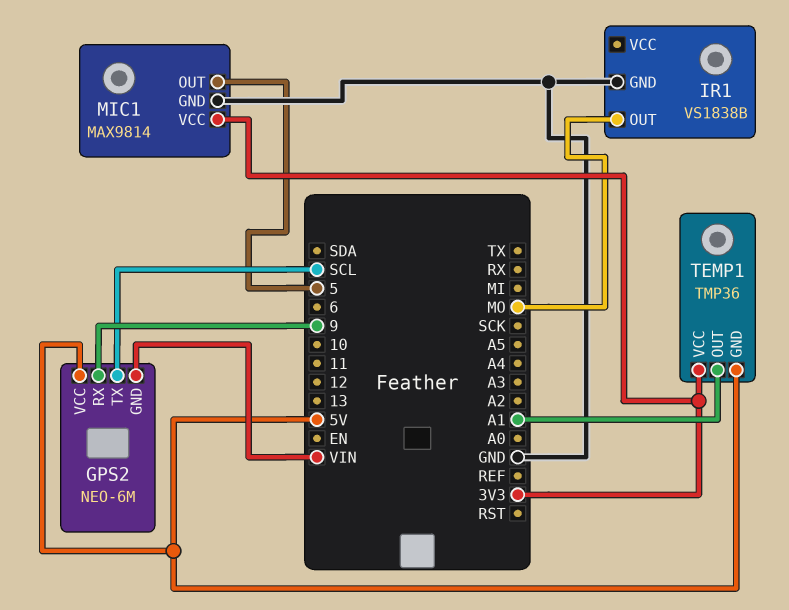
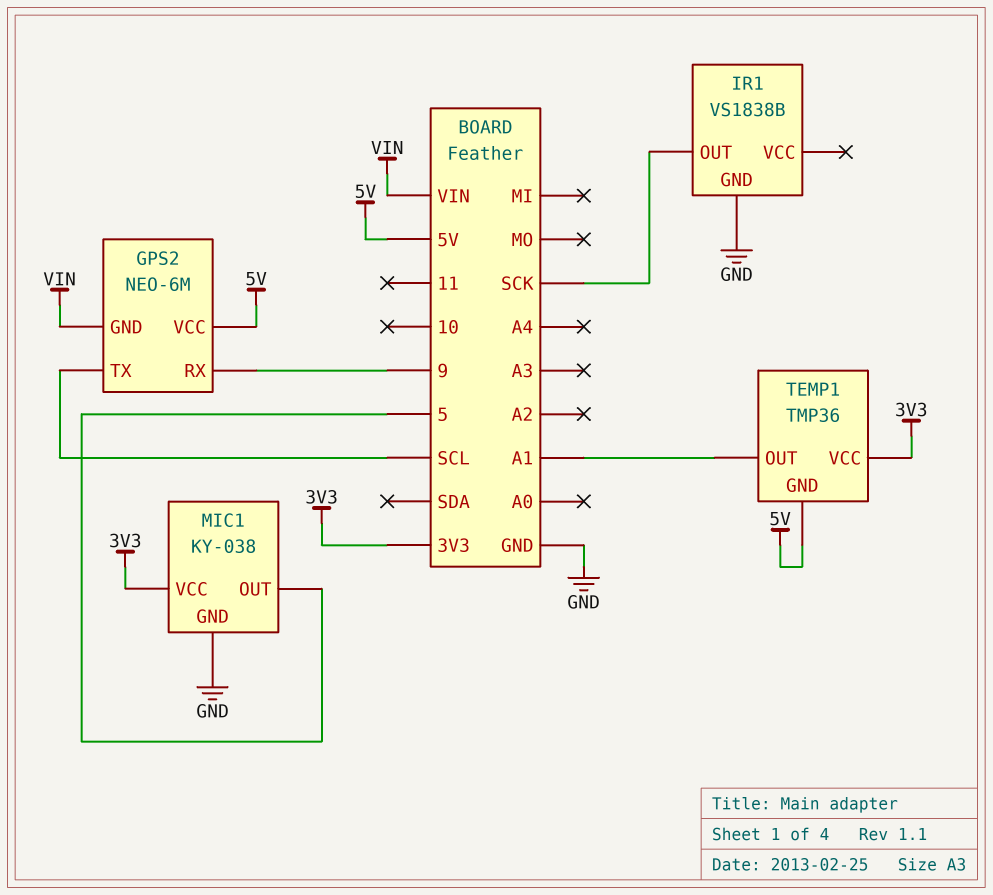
IR1 pin OUT: MO -> SCK
MIC1: MAX9814 -> KY-038

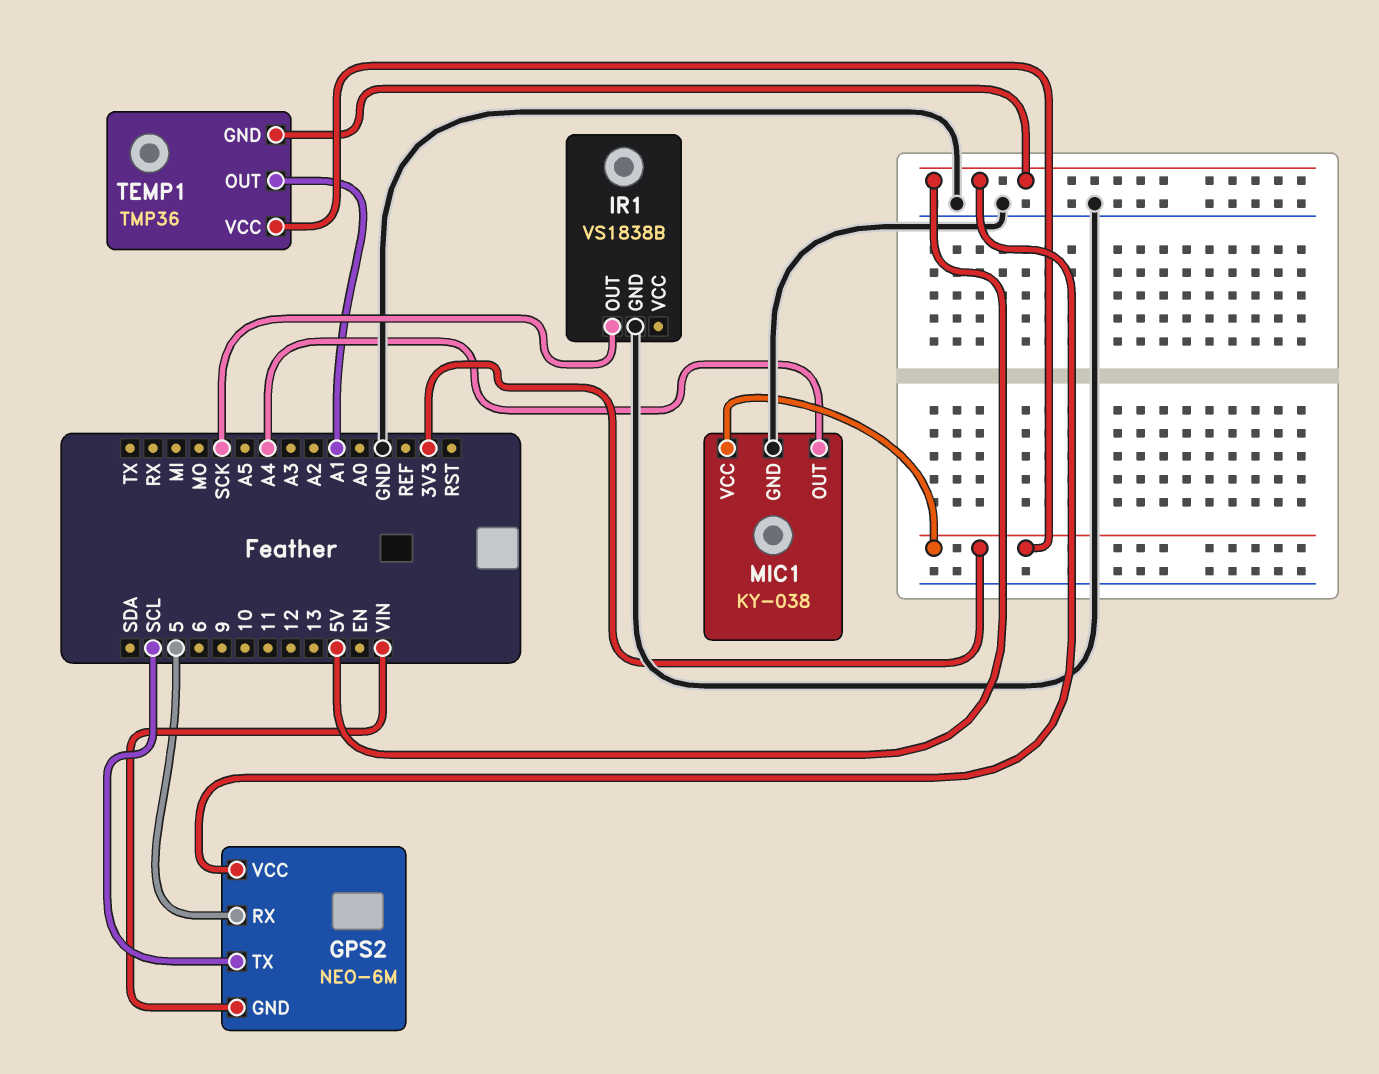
GPS2 pin RX: 9 -> 5
MIC1 pin OUT: 5 -> A4

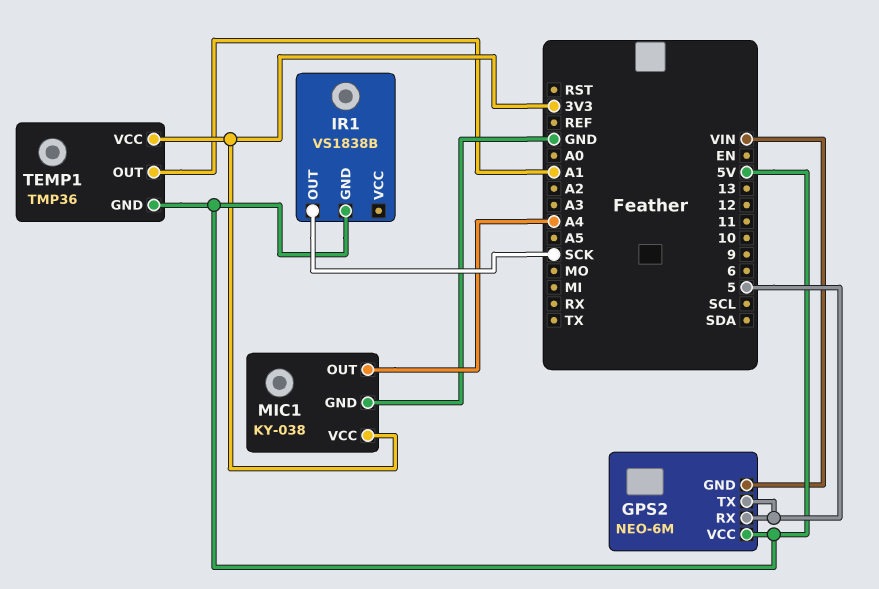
GPS2 pin TX: SCL -> 5
IR1 pin GND: GND -> 5V

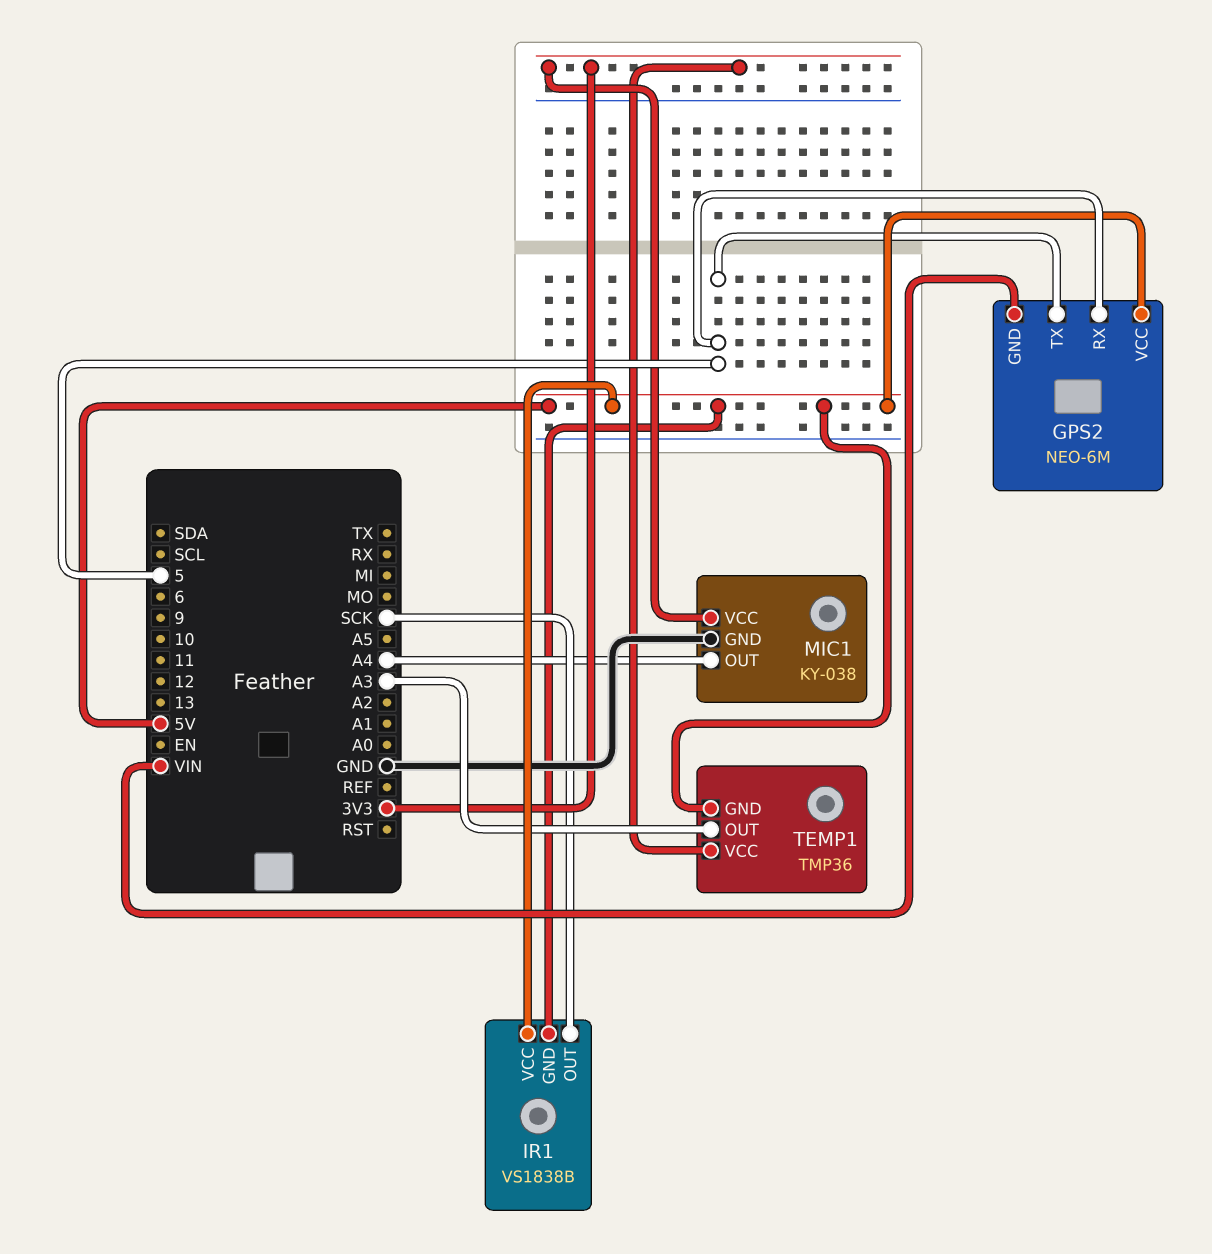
IR1 pin VCC: none -> 5V
TEMP1 pin OUT: A1 -> A3

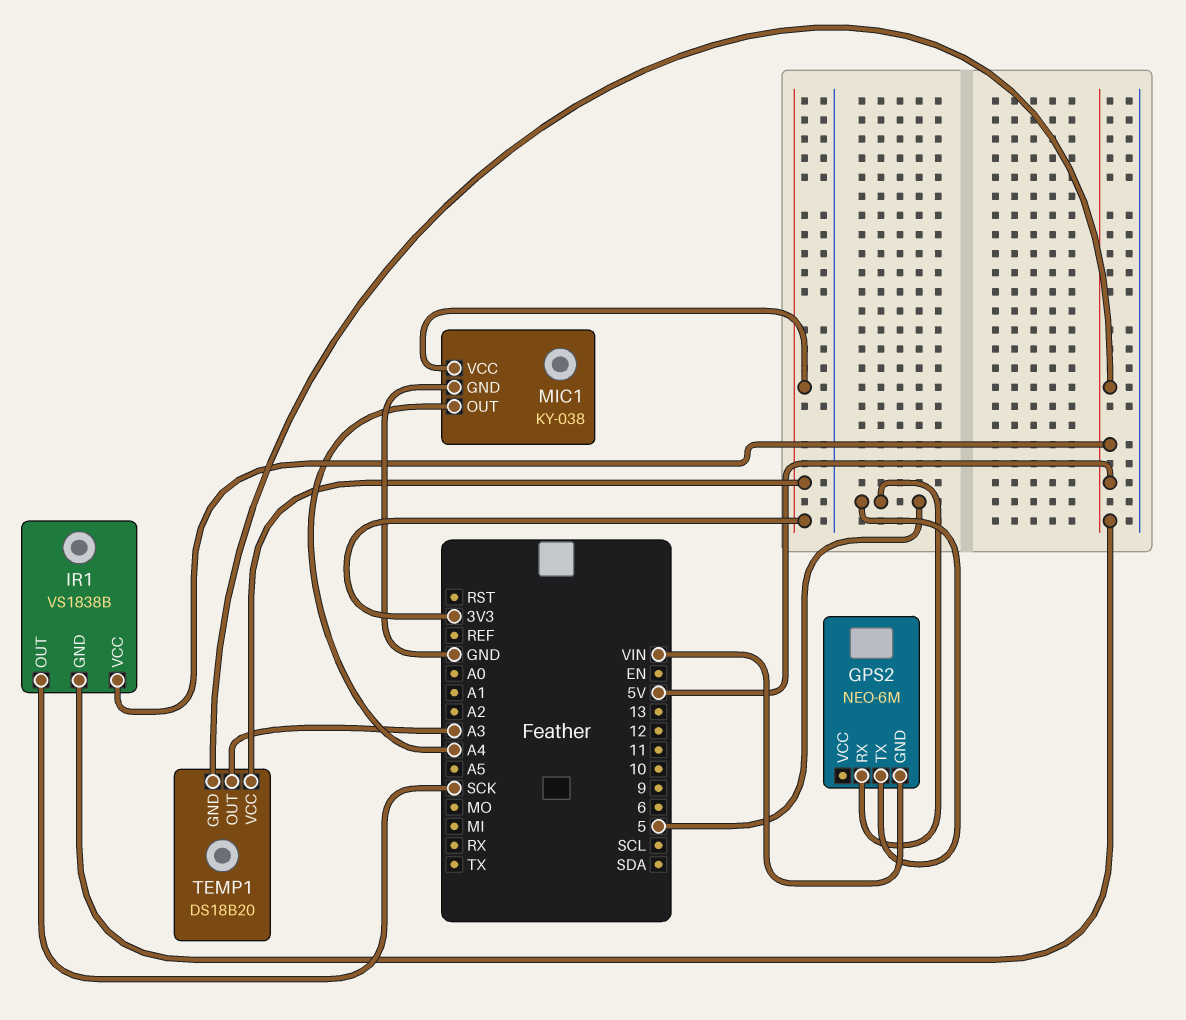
GPS2 pin VCC: 5V -> none
TEMP1: TMP36 -> DS18B20

